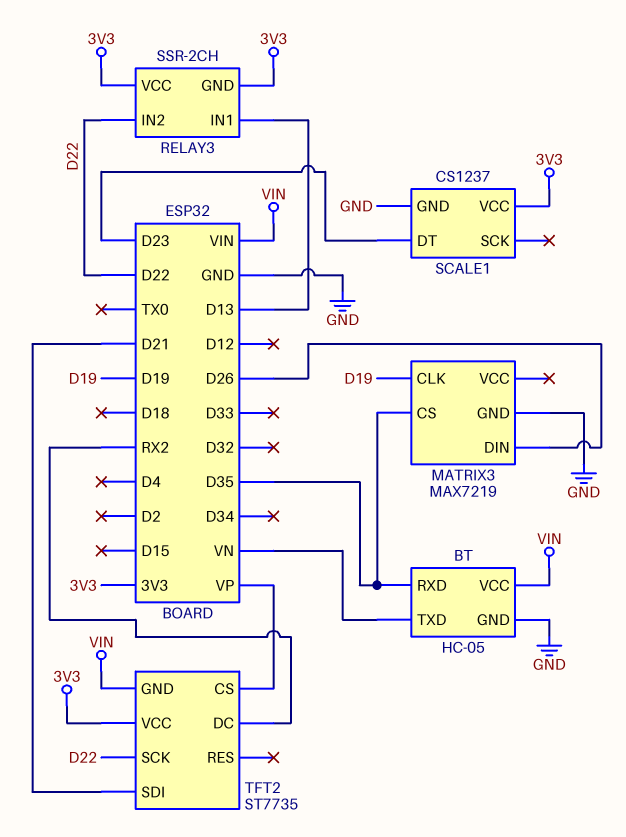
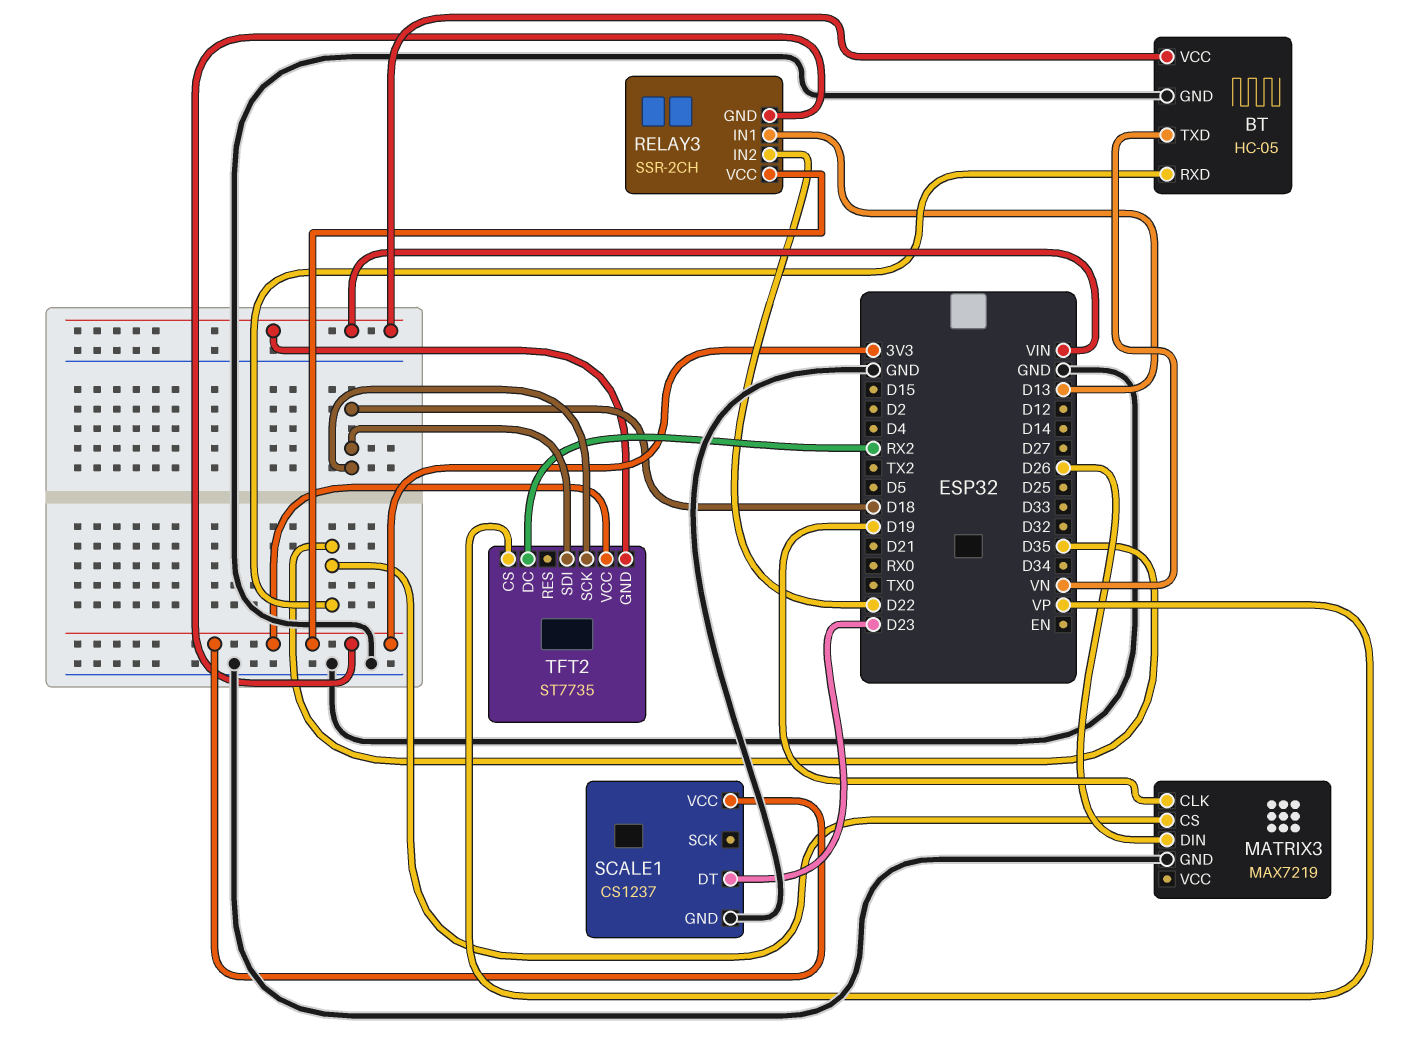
TFT2 pin SCK: D22 -> D18
TFT2 pin SDI: D21 -> D18

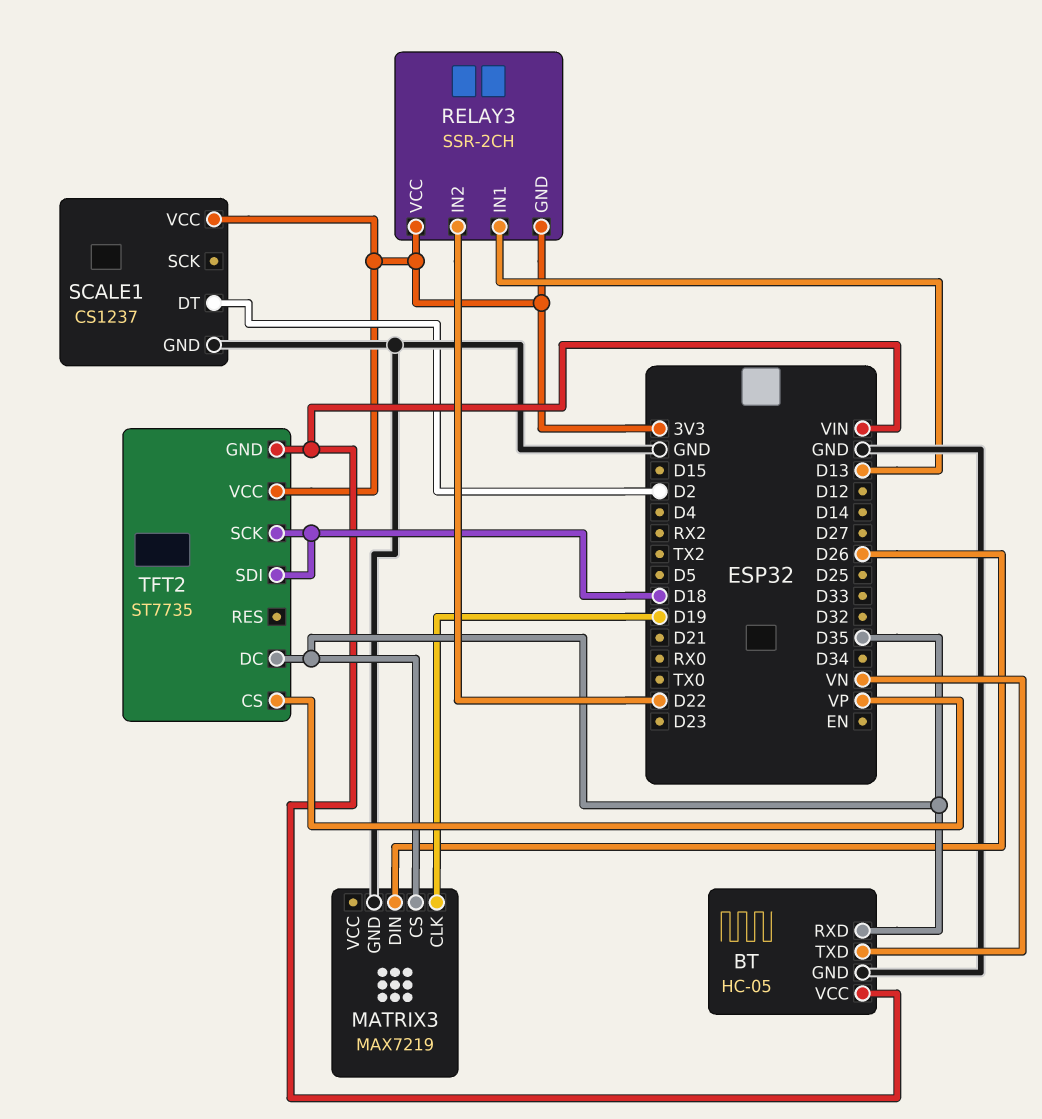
SCALE1 pin DT: D23 -> D2
TFT2 pin DC: RX2 -> D35

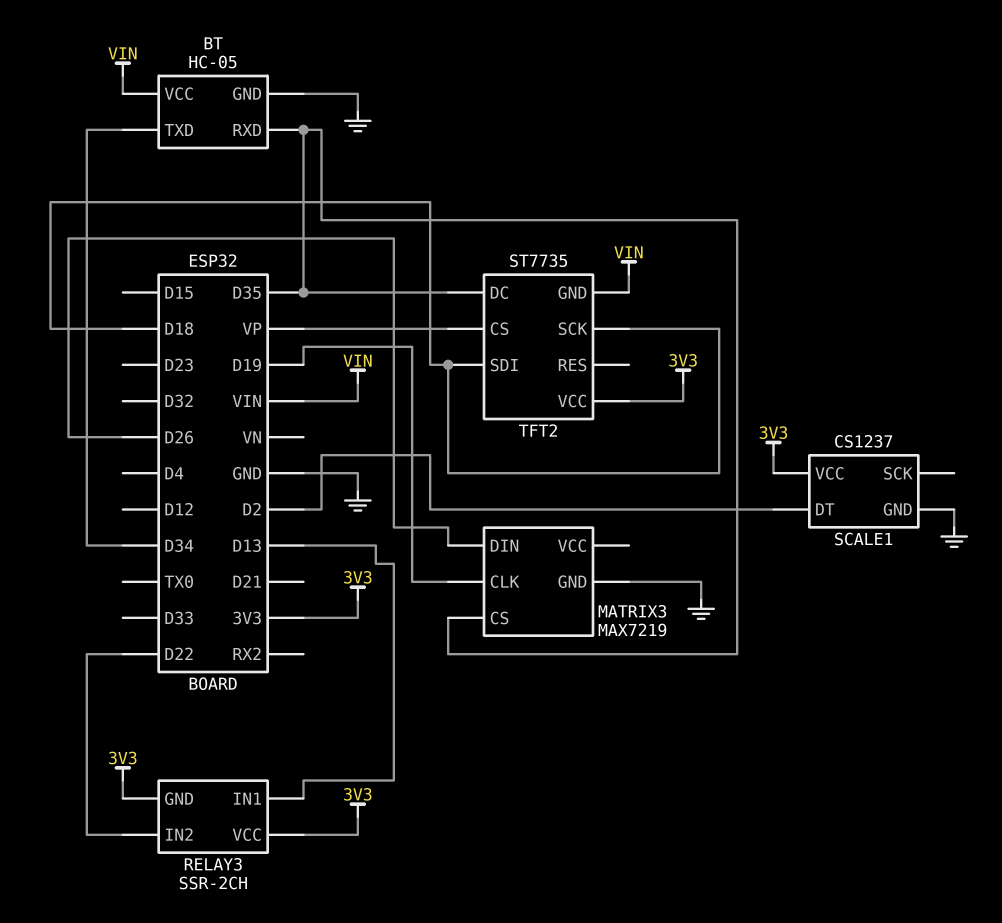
BT pin TXD: VN -> D34

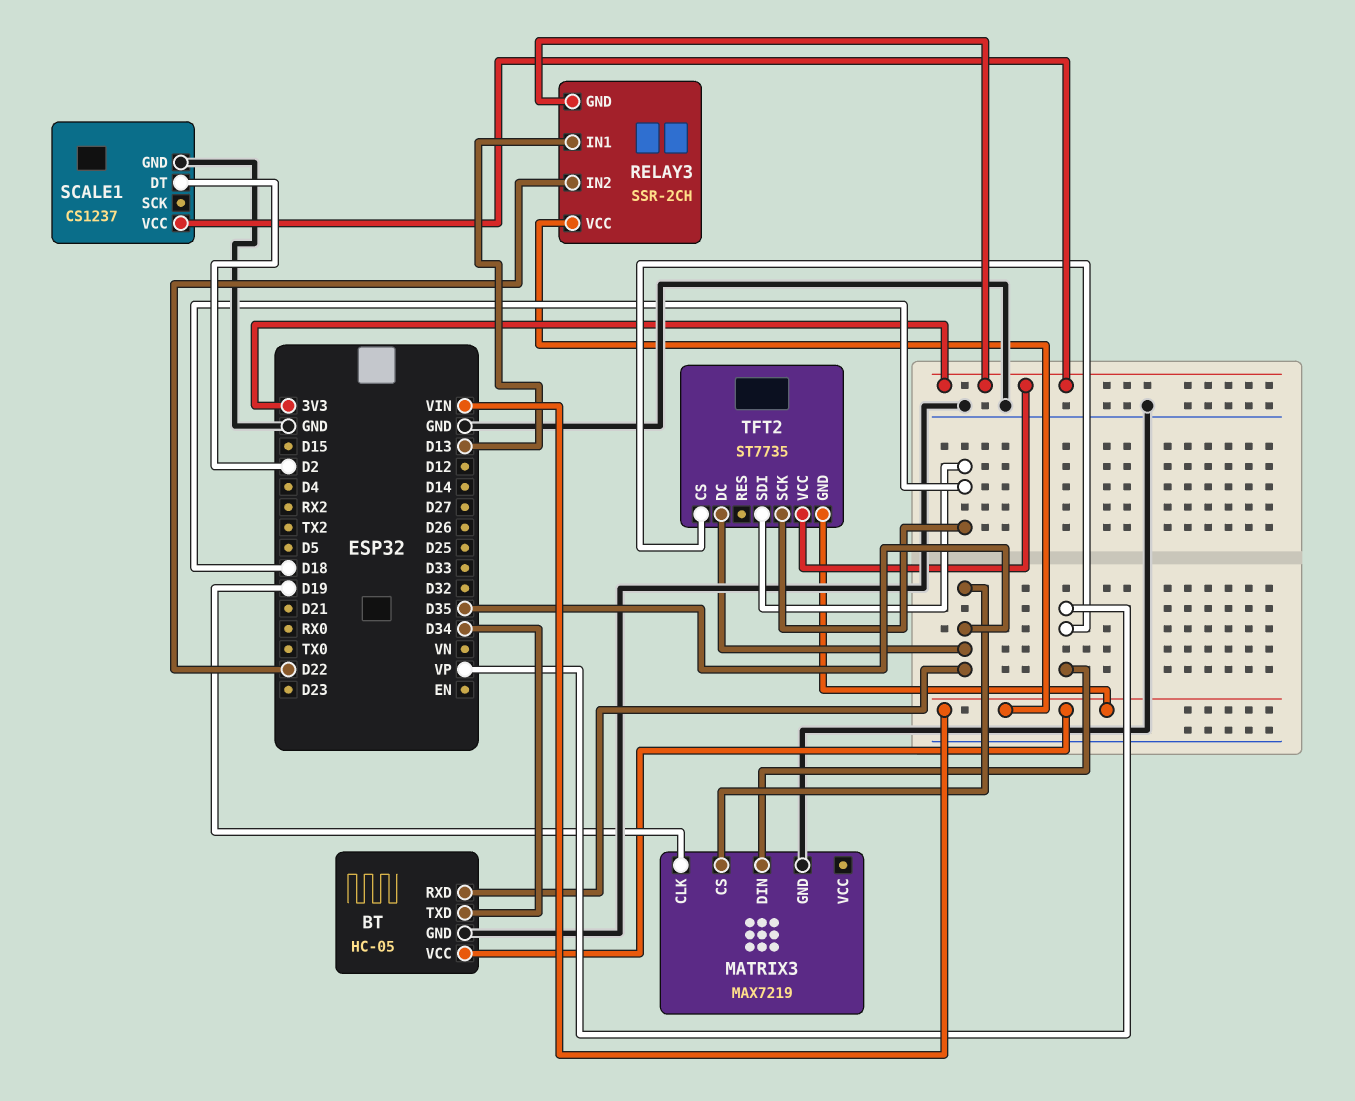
MATRIX3 pin DIN: D26 -> VP
RELAY3 pin VCC: 3V3 -> VIN

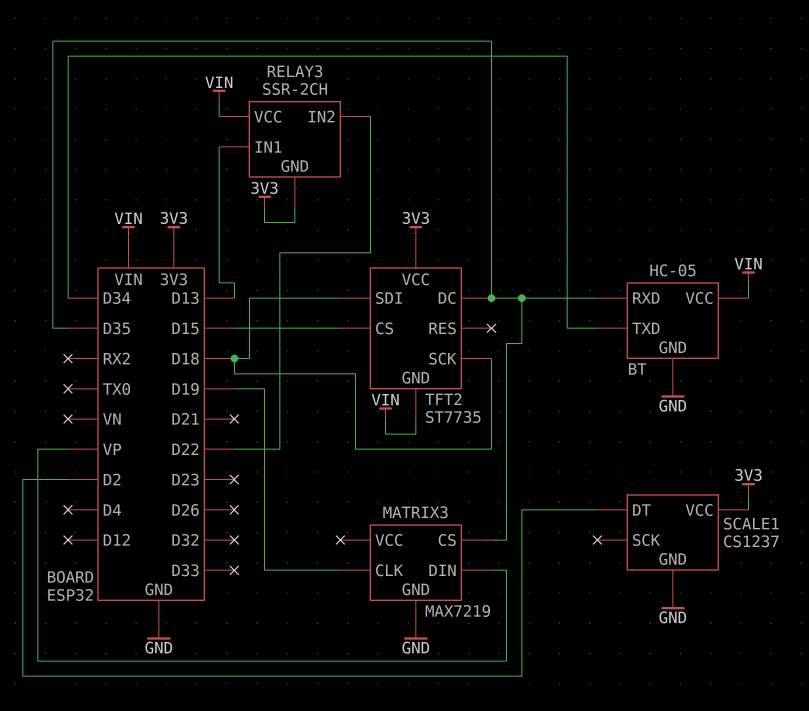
TFT2 pin CS: VP -> D15

